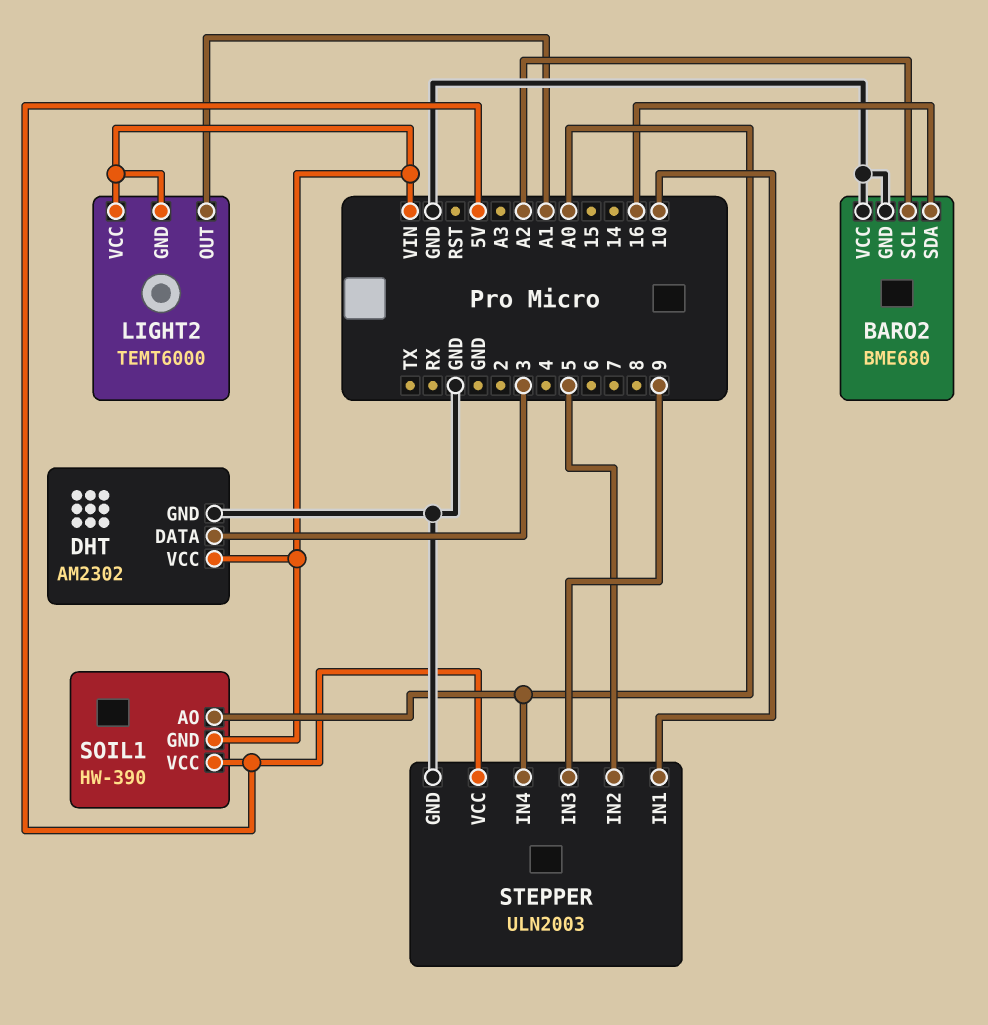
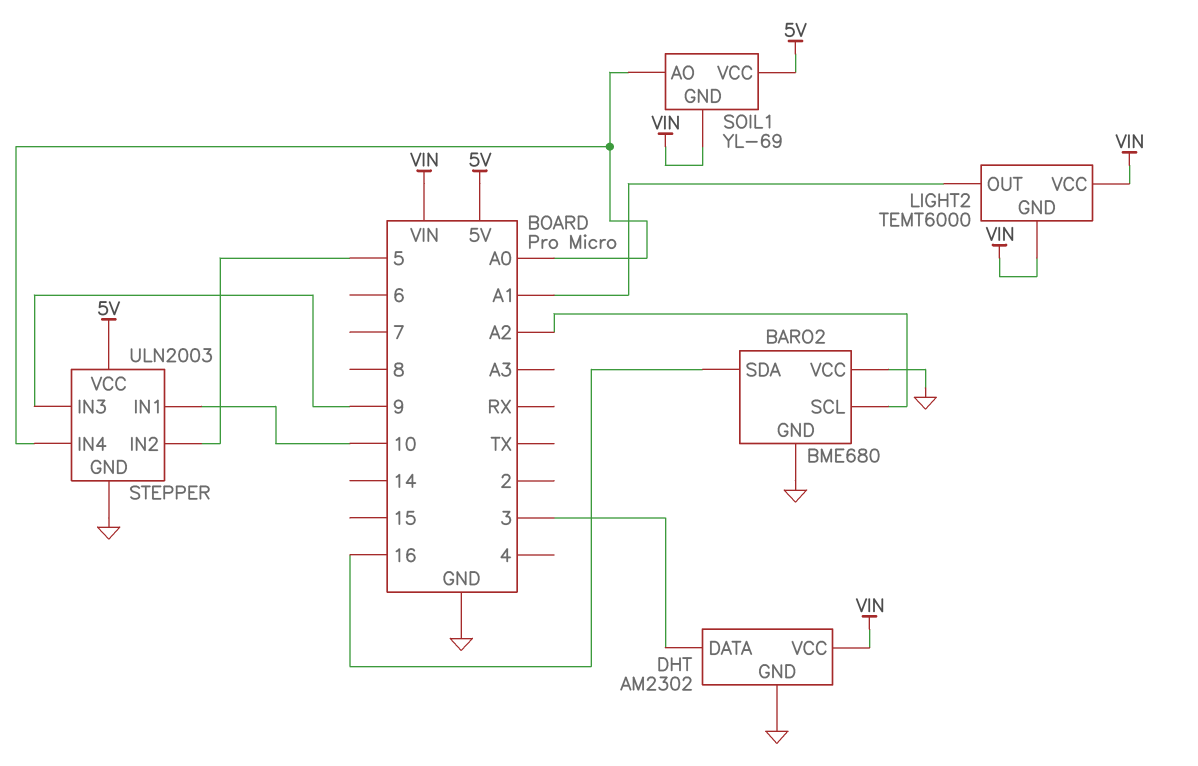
SOIL1: HW-390 -> YL-69

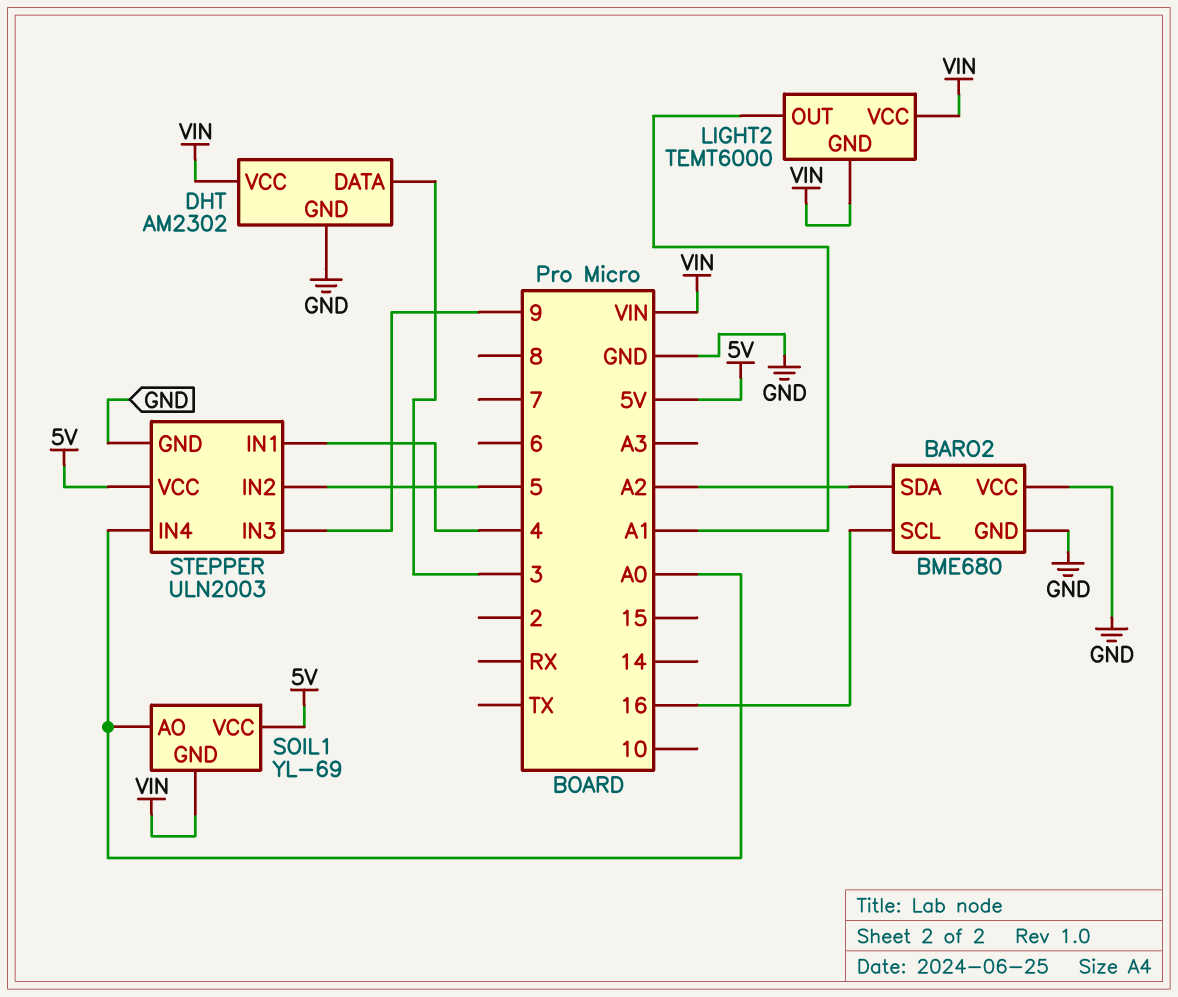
BARO2 pin SCL: A2 -> 16
BARO2 pin SDA: 16 -> A2
STEPPER pin IN1: 10 -> 4

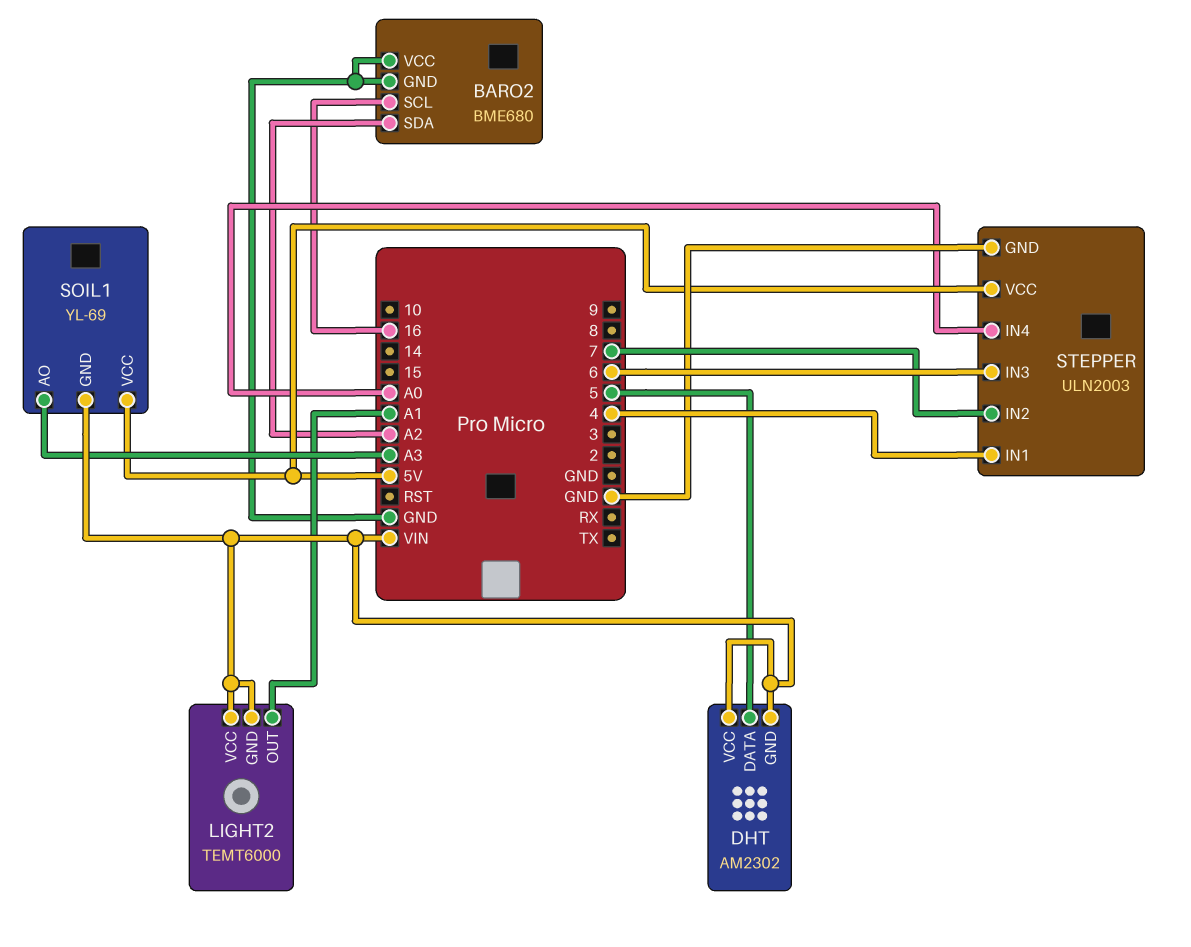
DHT pin DATA: 3 -> 5
DHT pin GND: GND -> VIN
SOIL1 pin AO: A0 -> A3
STEPPER pin IN2: 5 -> 7
STEPPER pin IN3: 9 -> 6

